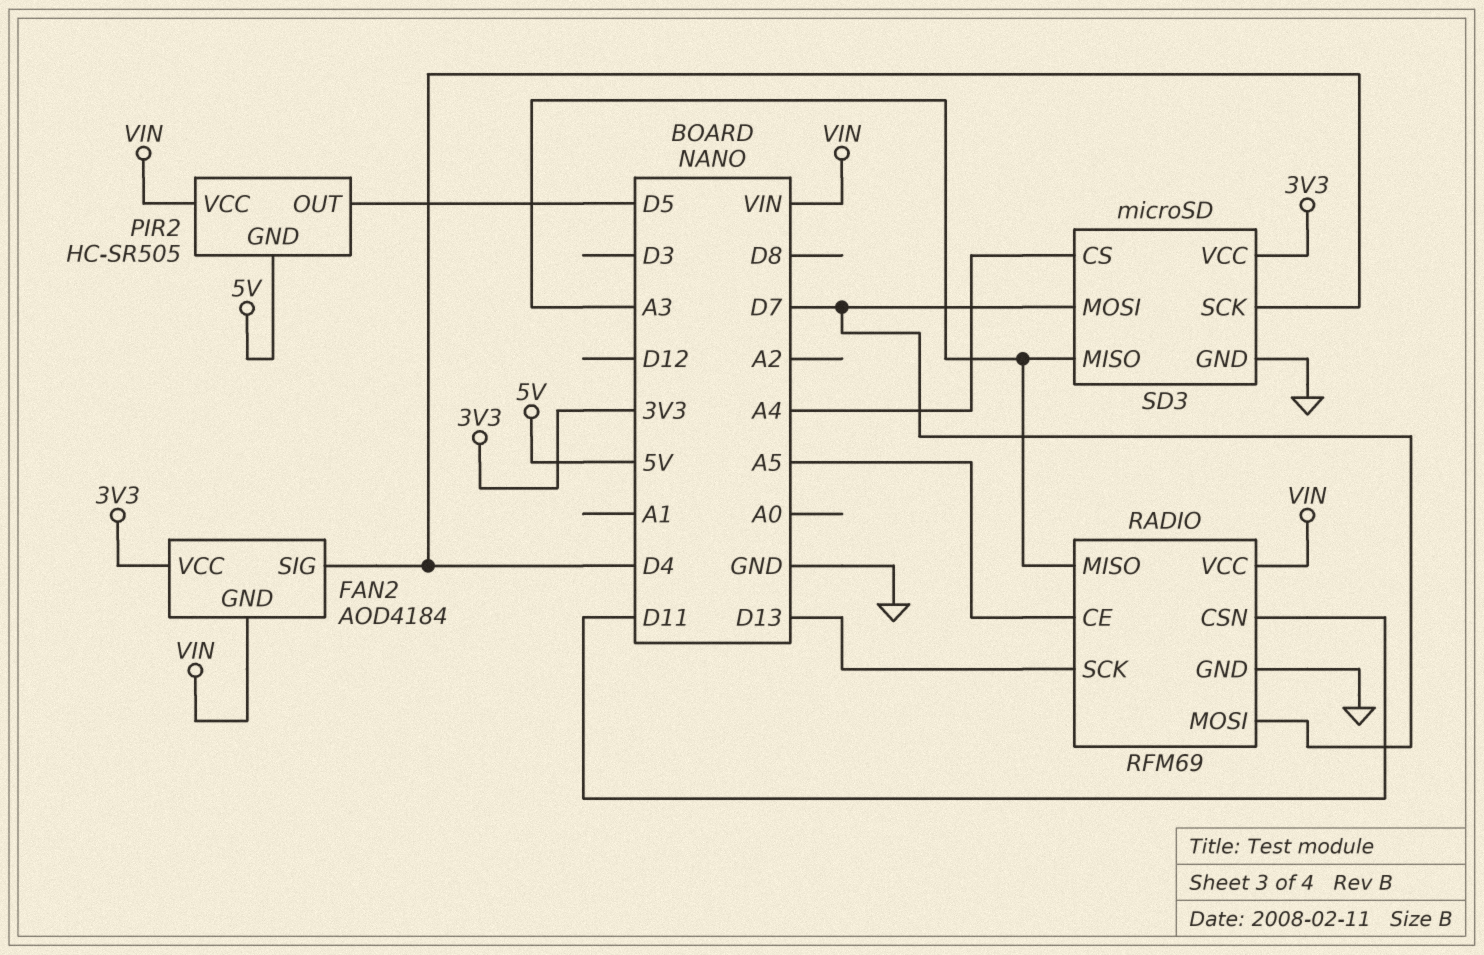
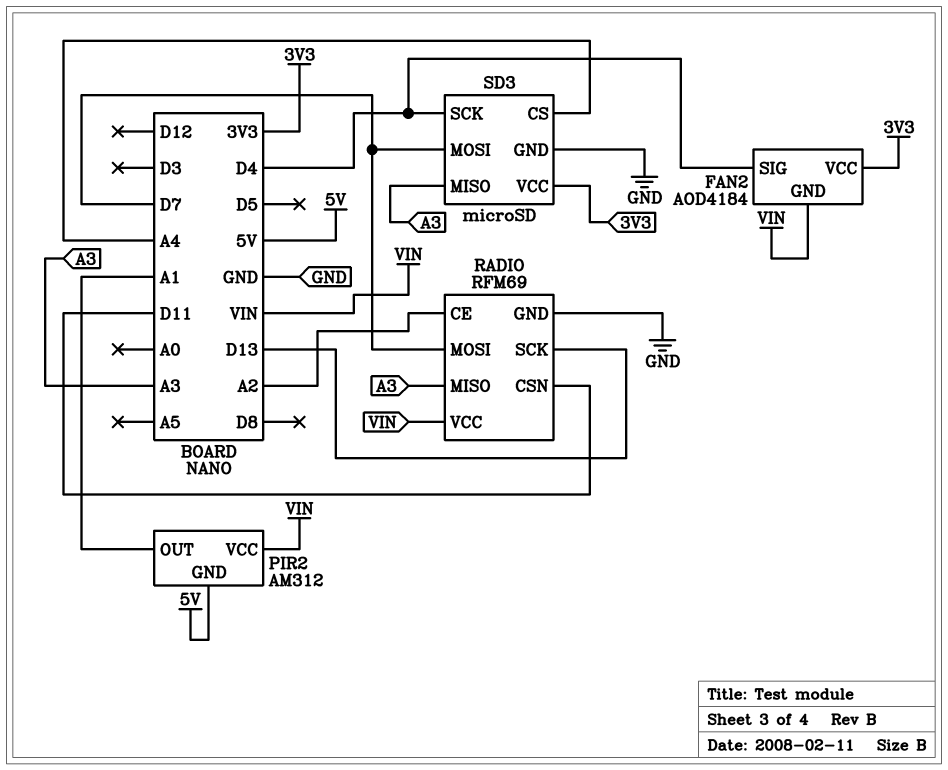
PIR2: HC-SR505 -> AM312
PIR2 pin OUT: D5 -> A1
RADIO pin CE: A5 -> A2

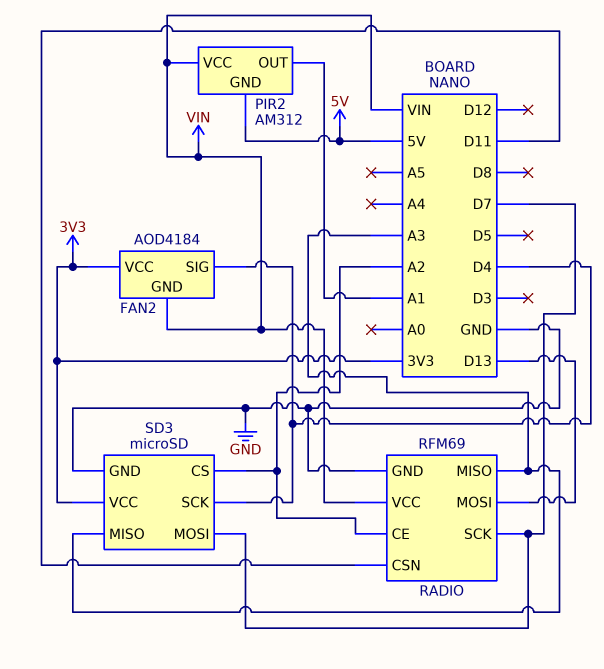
RADIO pin MOSI: D7 -> D13
RADIO pin SCK: D13 -> D7
SD3 pin CS: A4 -> A2

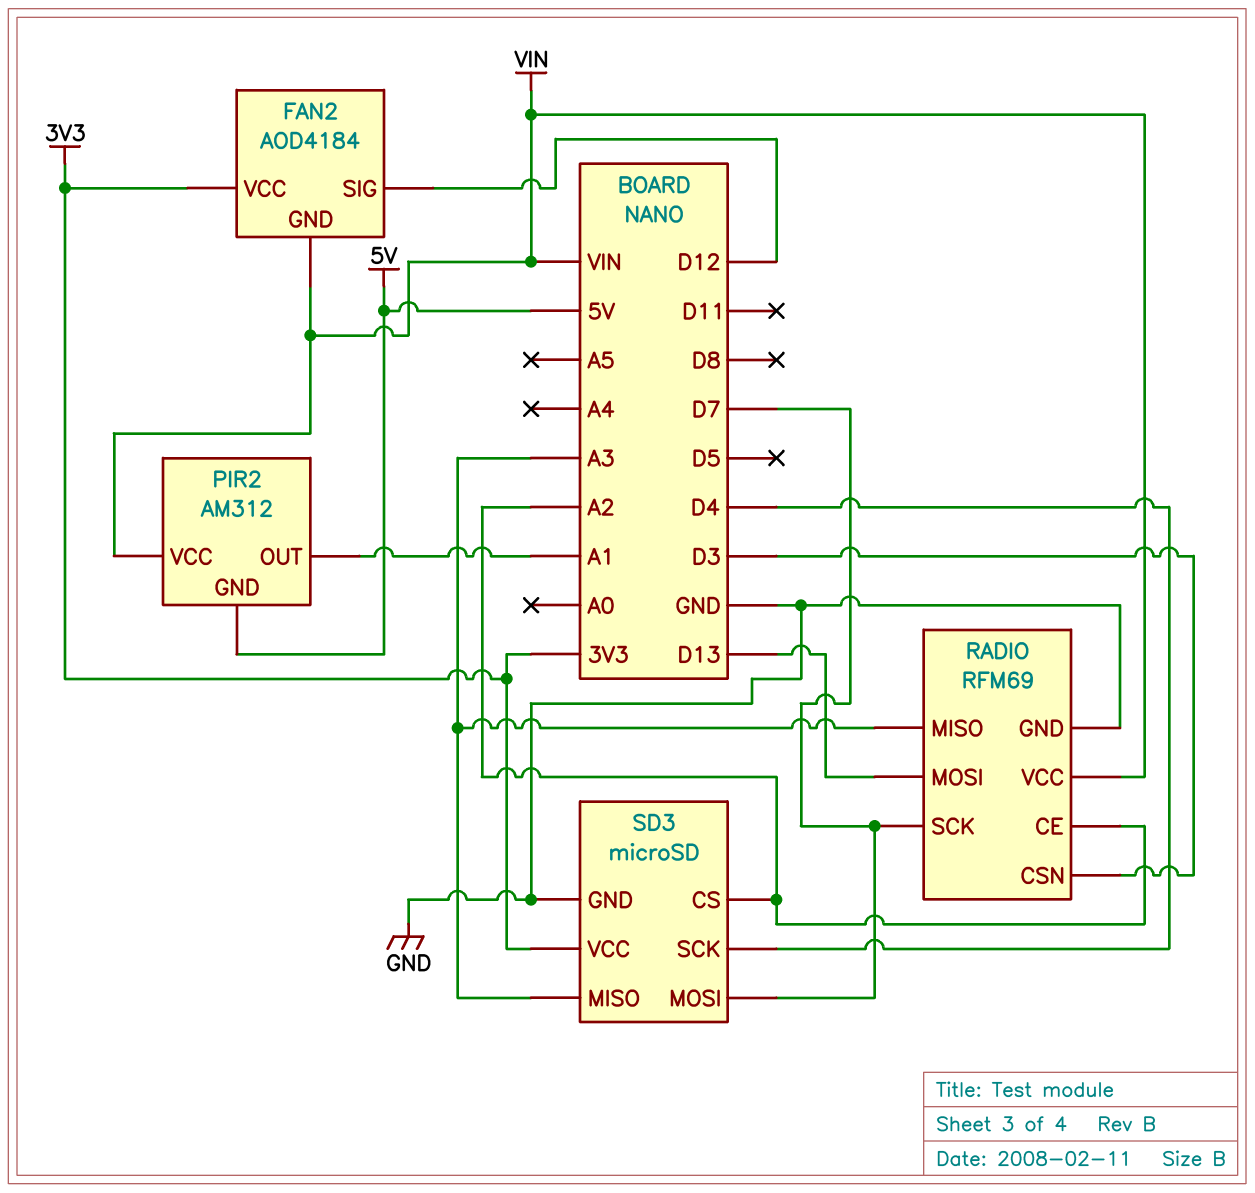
FAN2 pin SIG: D4 -> D12
RADIO pin CSN: D11 -> D3

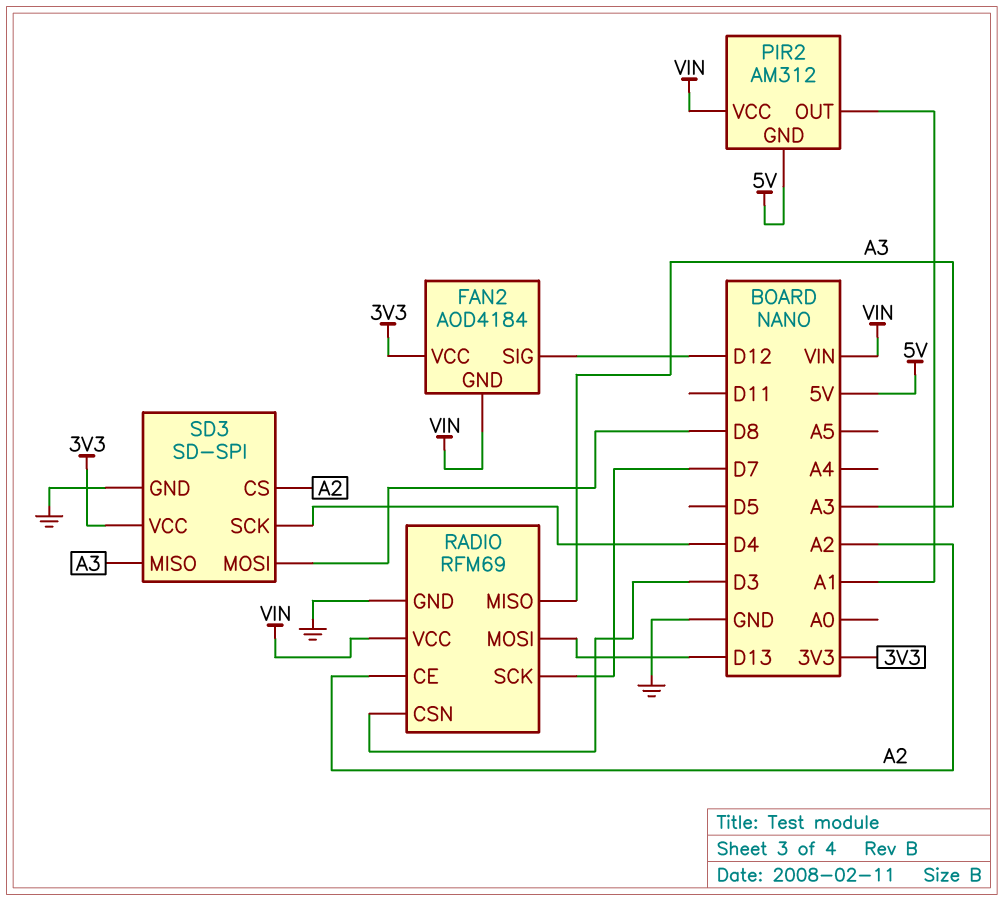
SD3: microSD -> SD-SPI
SD3 pin MOSI: D7 -> D8

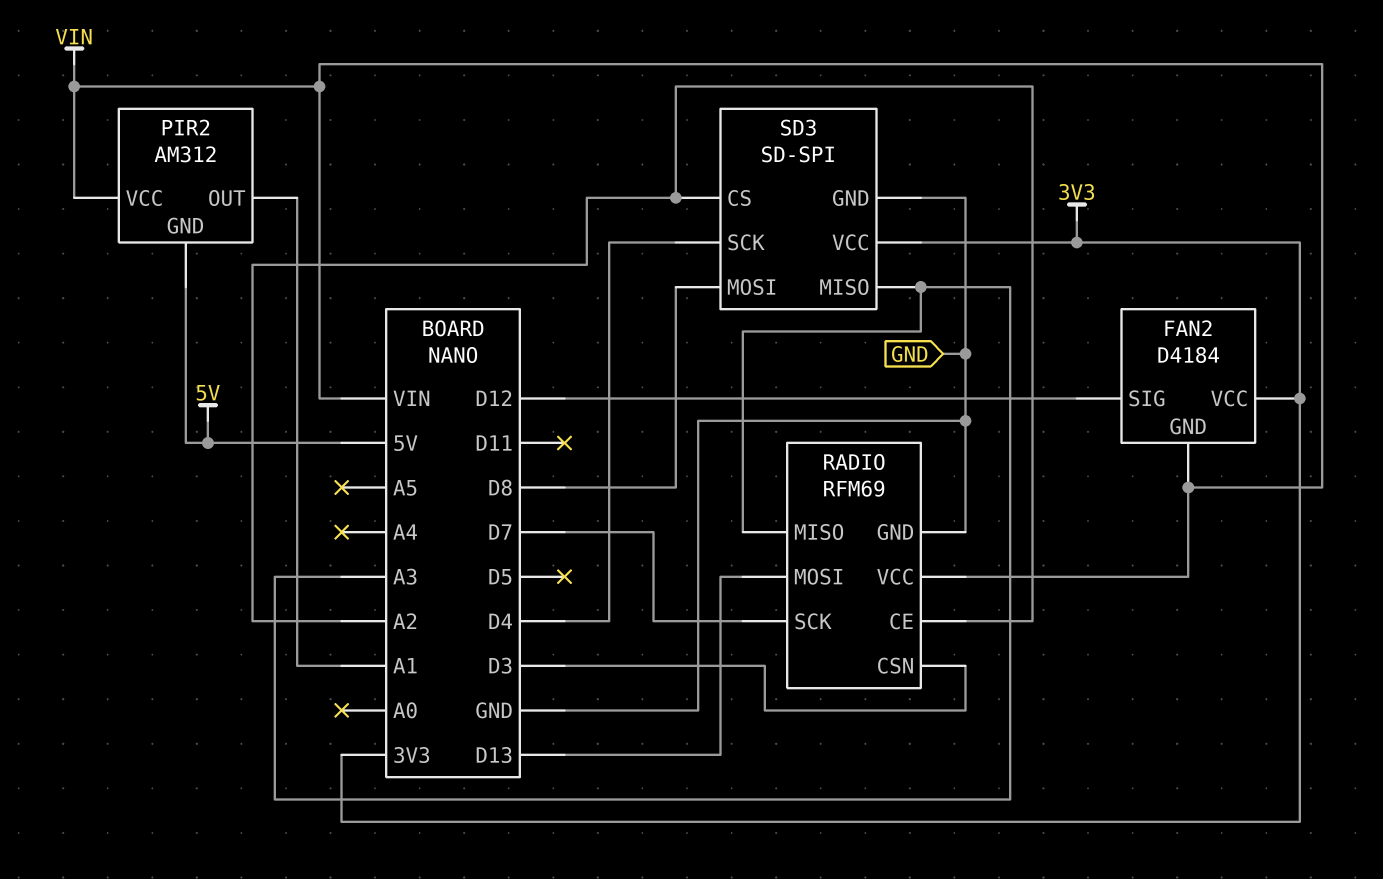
FAN2: AOD4184 -> D4184

